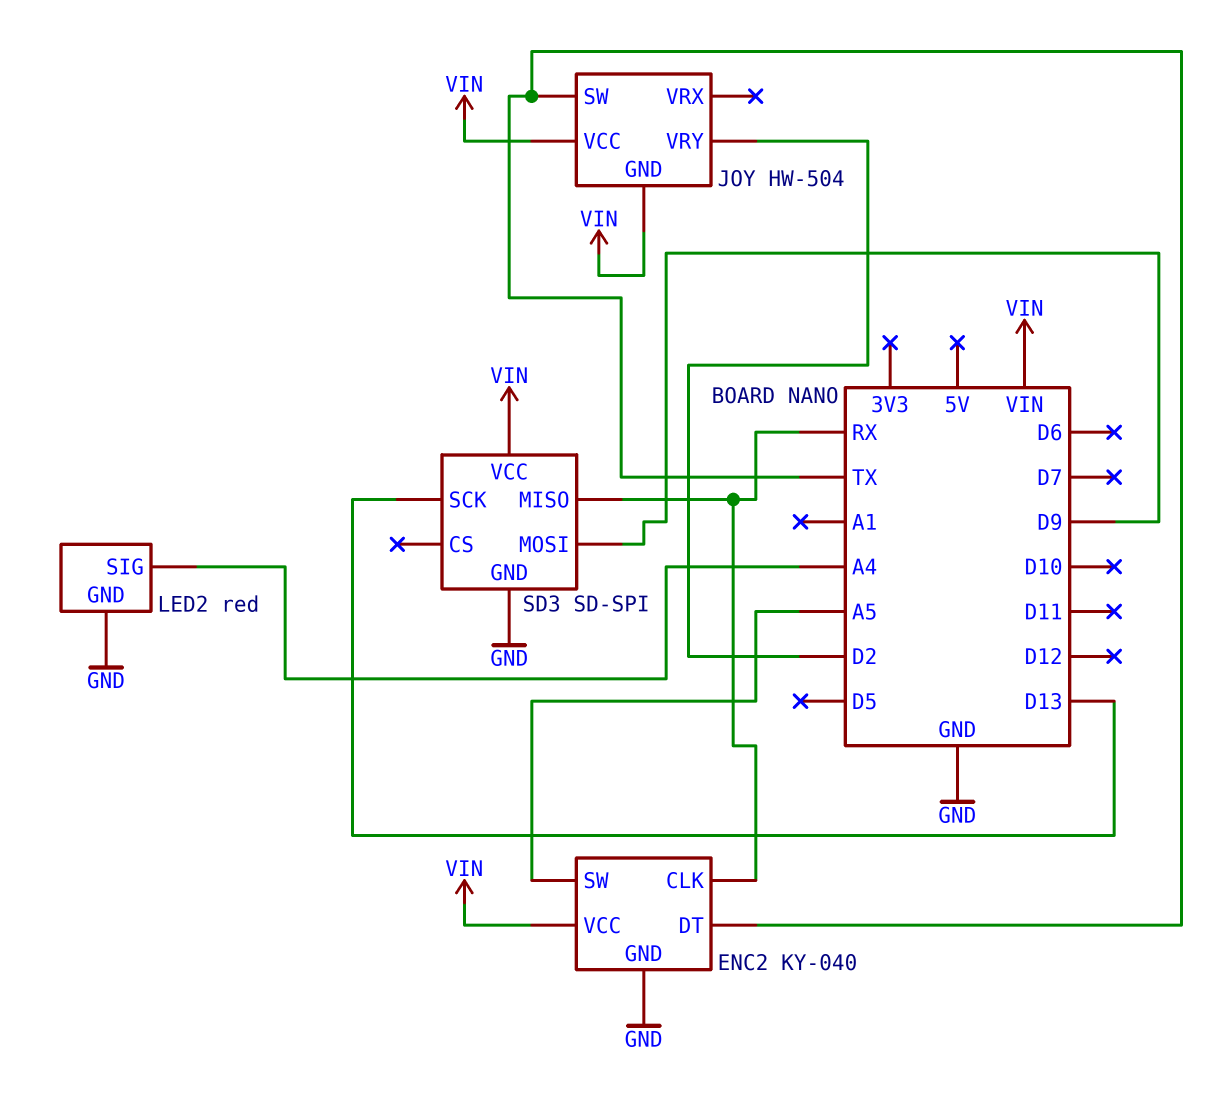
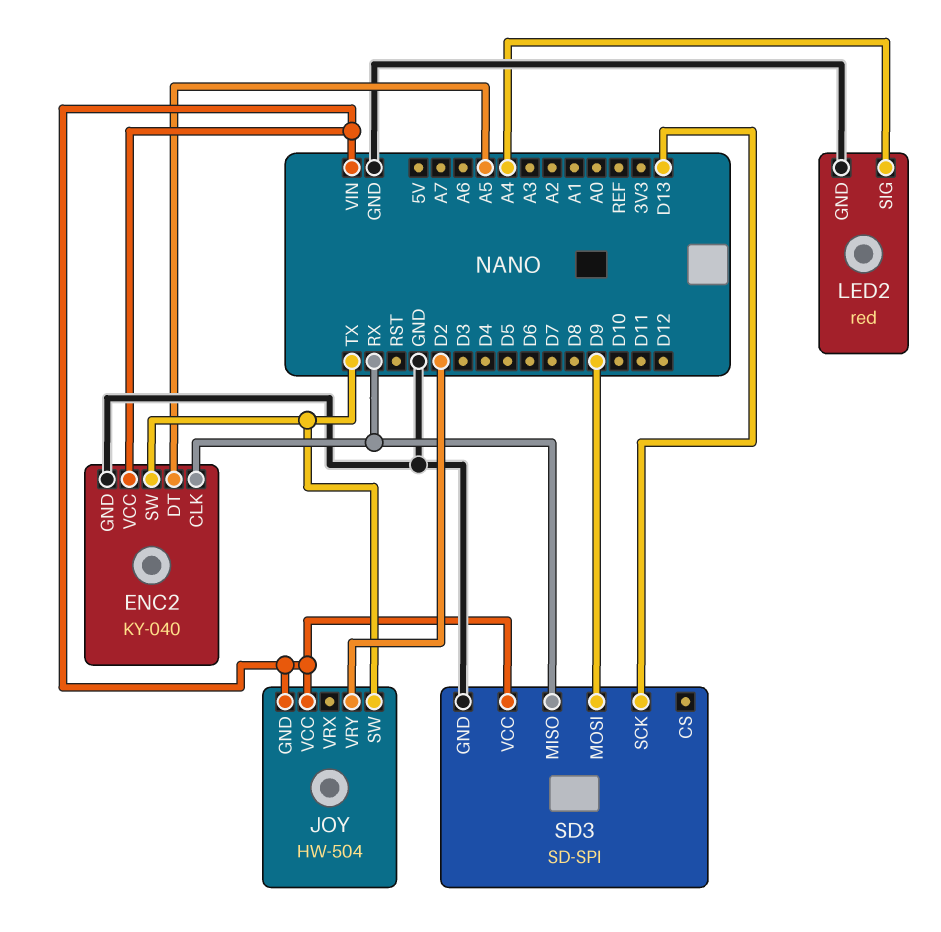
ENC2 pin DT: TX -> A5
ENC2 pin SW: A5 -> TX

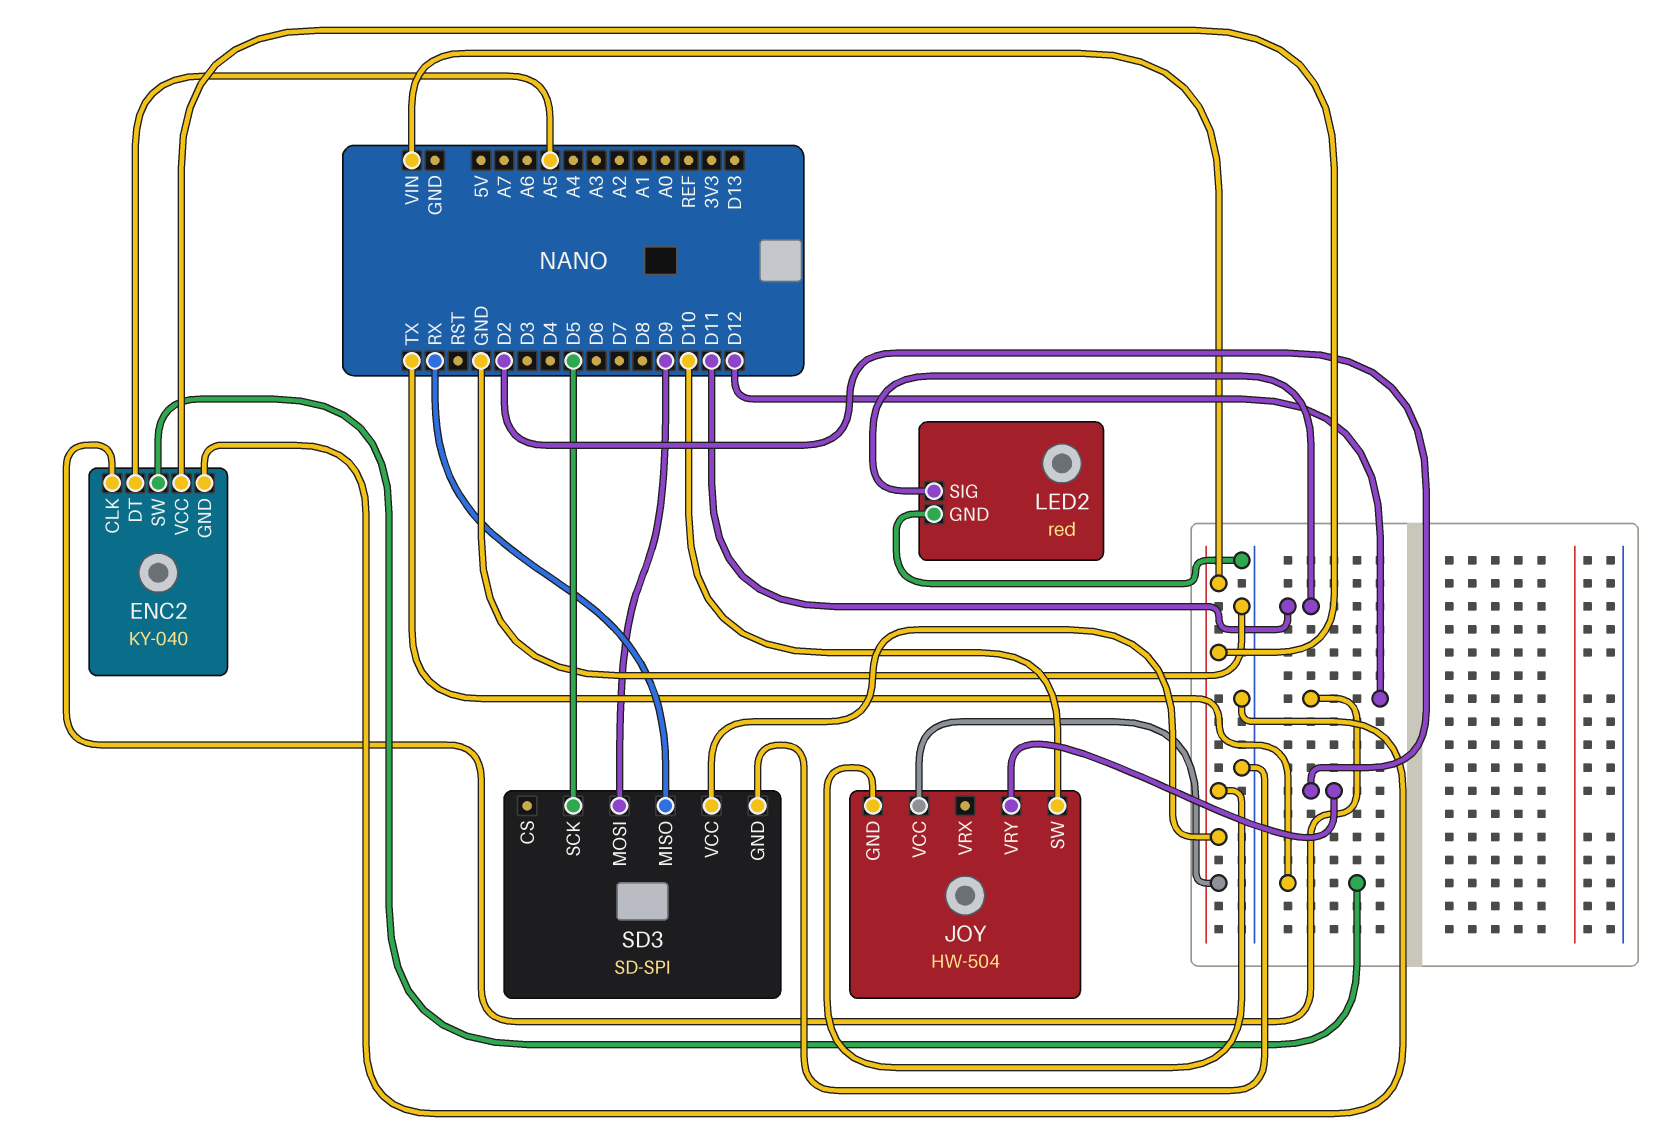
ENC2 pin CLK: RX -> D12
JOY pin SW: TX -> D10
LED2 pin SIG: A4 -> D11
SD3 pin SCK: D13 -> D5

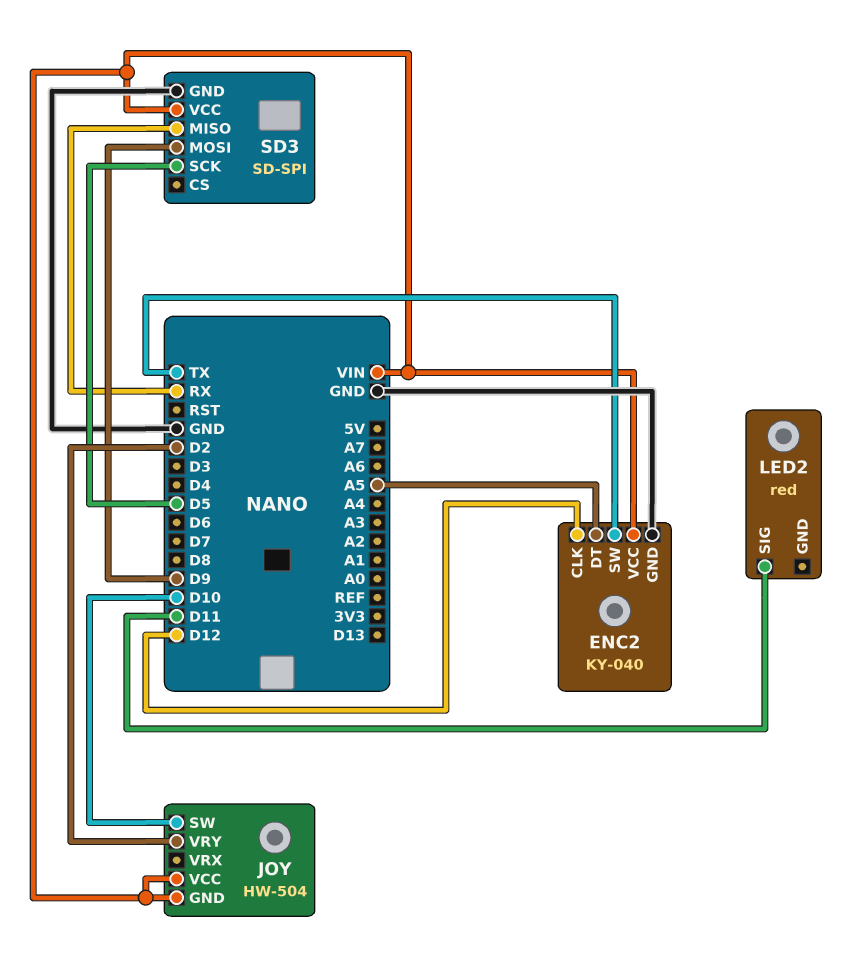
LED2 pin GND: GND -> none

